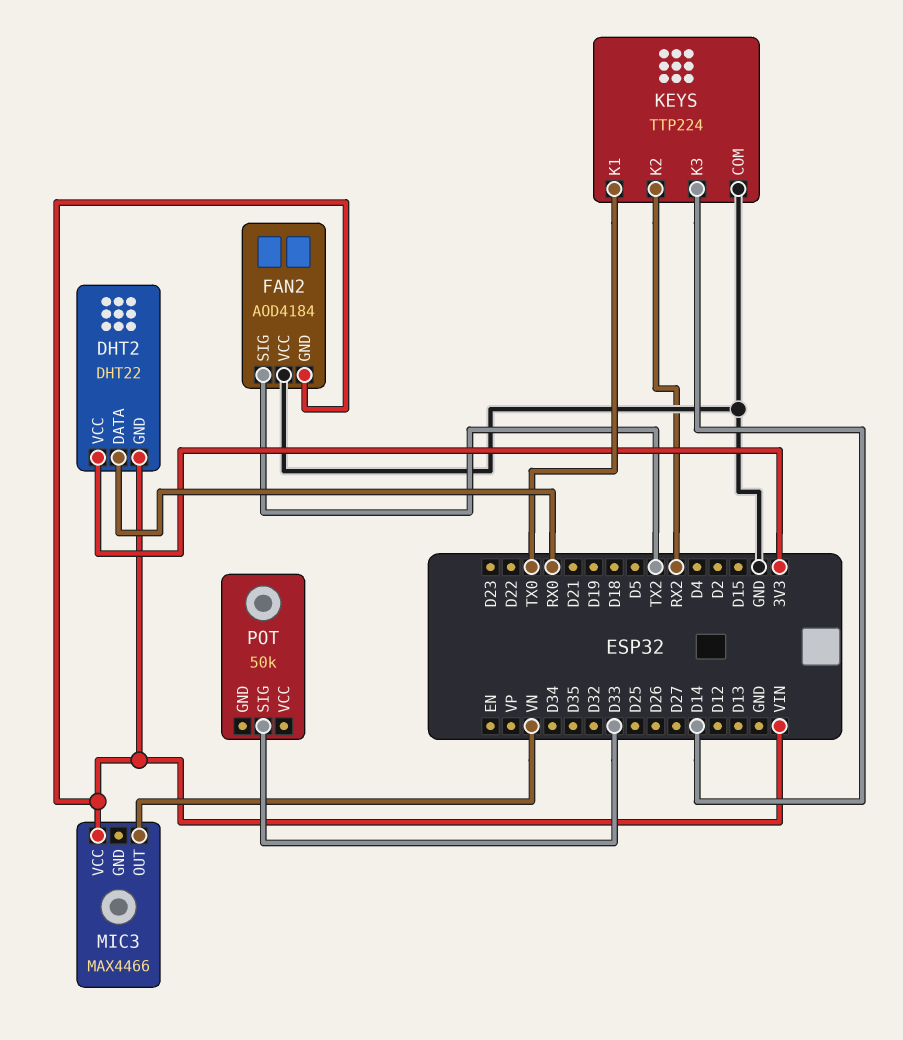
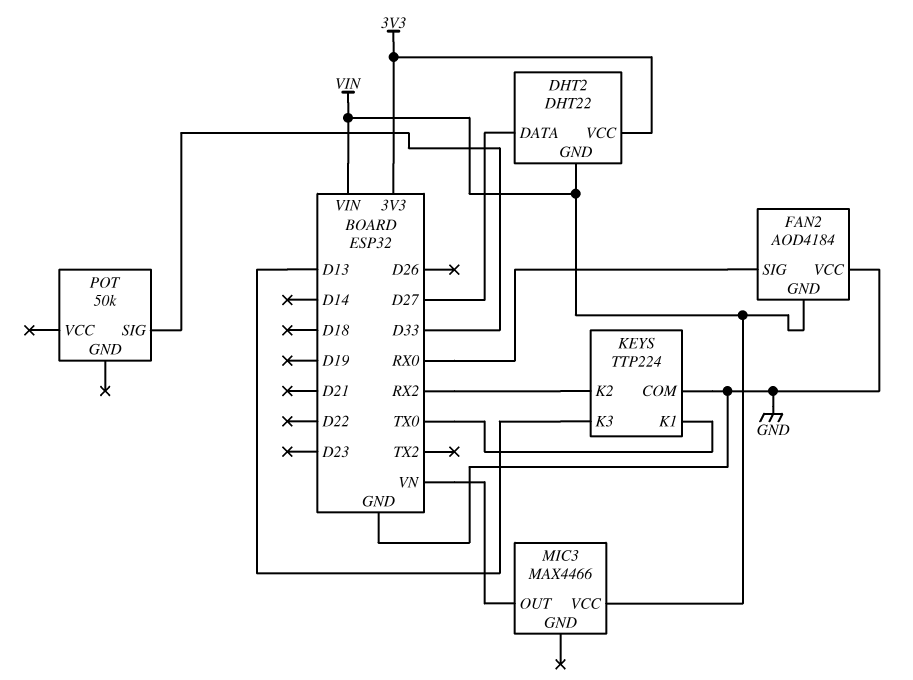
DHT2 pin DATA: RX0 -> D27
FAN2 pin SIG: TX2 -> RX0
KEYS pin K3: D14 -> D13

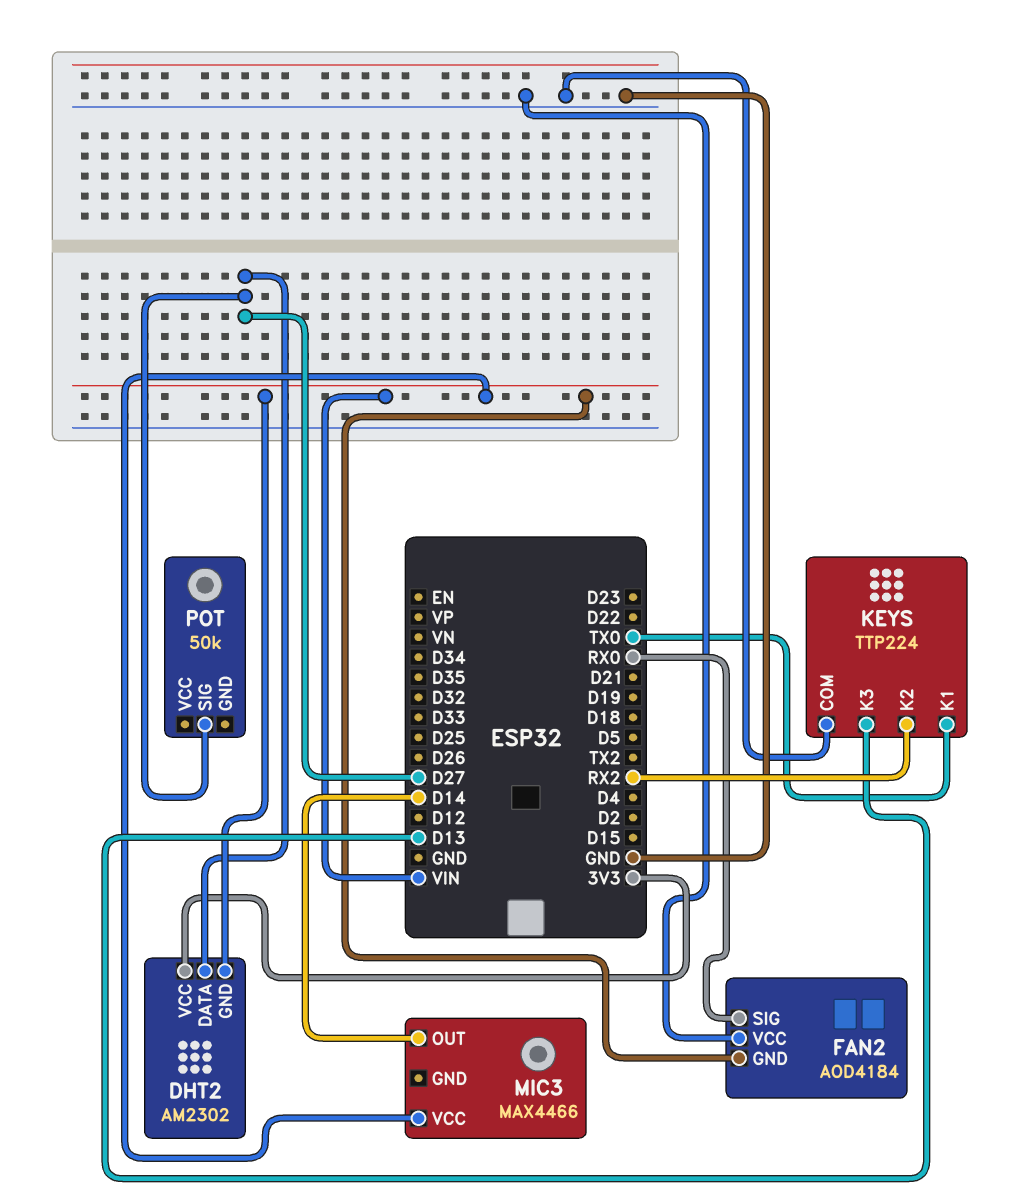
DHT2: DHT22 -> AM2302
MIC3 pin OUT: VN -> D14
POT pin SIG: D33 -> D27

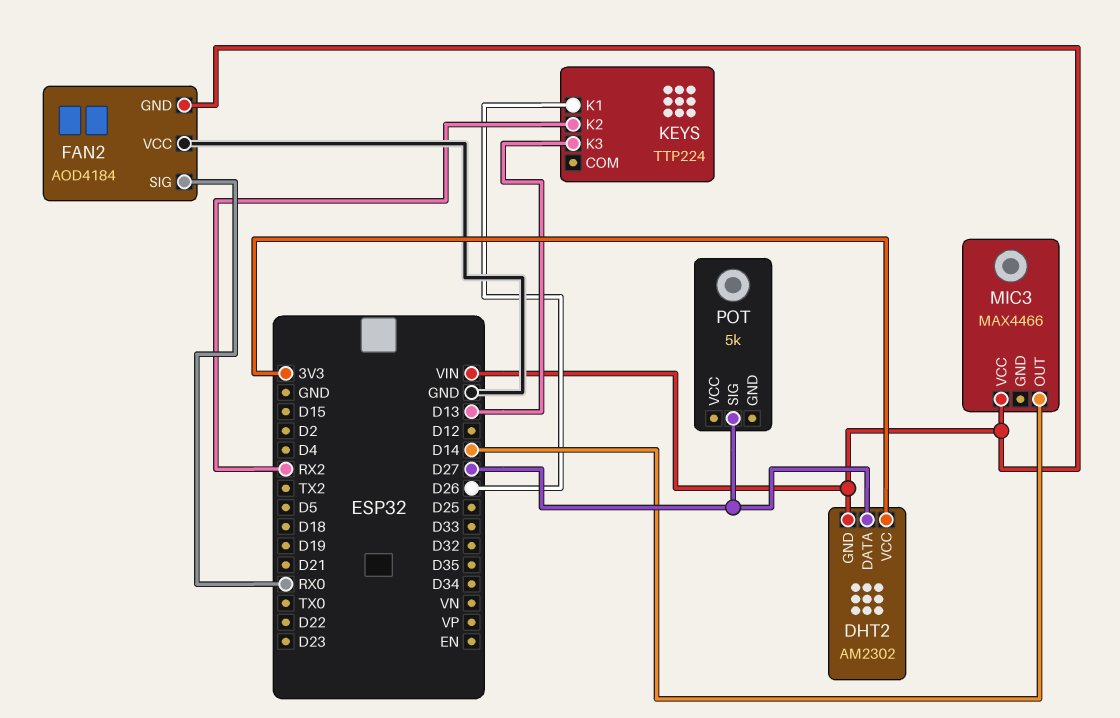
KEYS pin COM: GND -> none
KEYS pin K1: TX0 -> D26
POT: 50k -> 5k

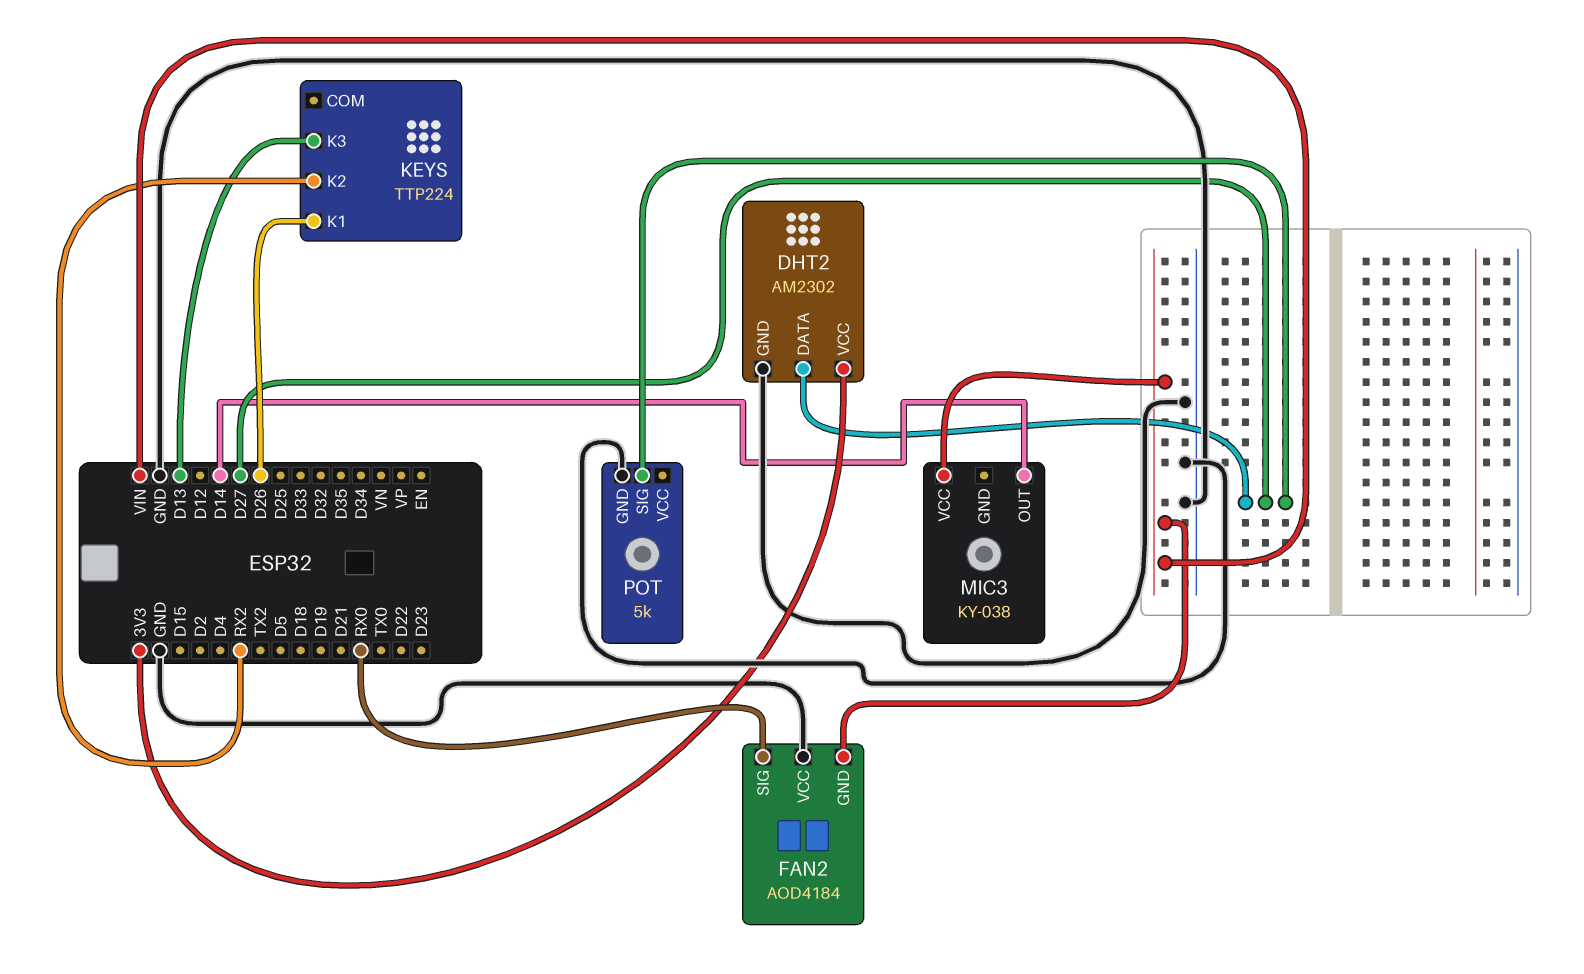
DHT2 pin GND: VIN -> GND
MIC3: MAX4466 -> KY-038
POT pin GND: none -> GND

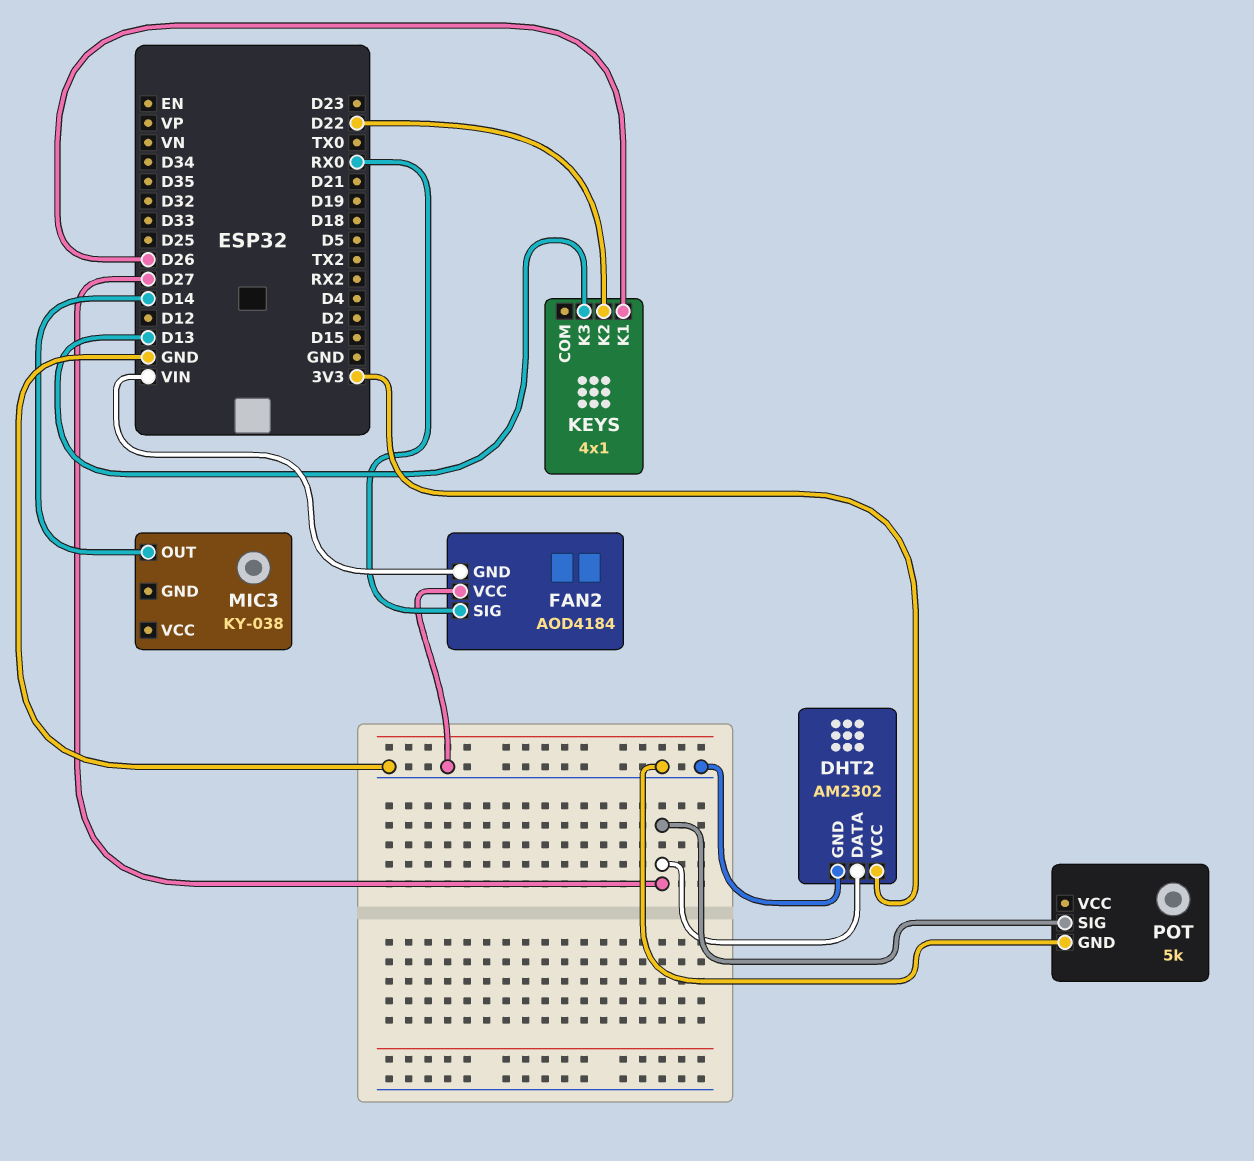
KEYS: TTP224 -> 4x1
KEYS pin K2: RX2 -> D22
MIC3 pin VCC: VIN -> none

